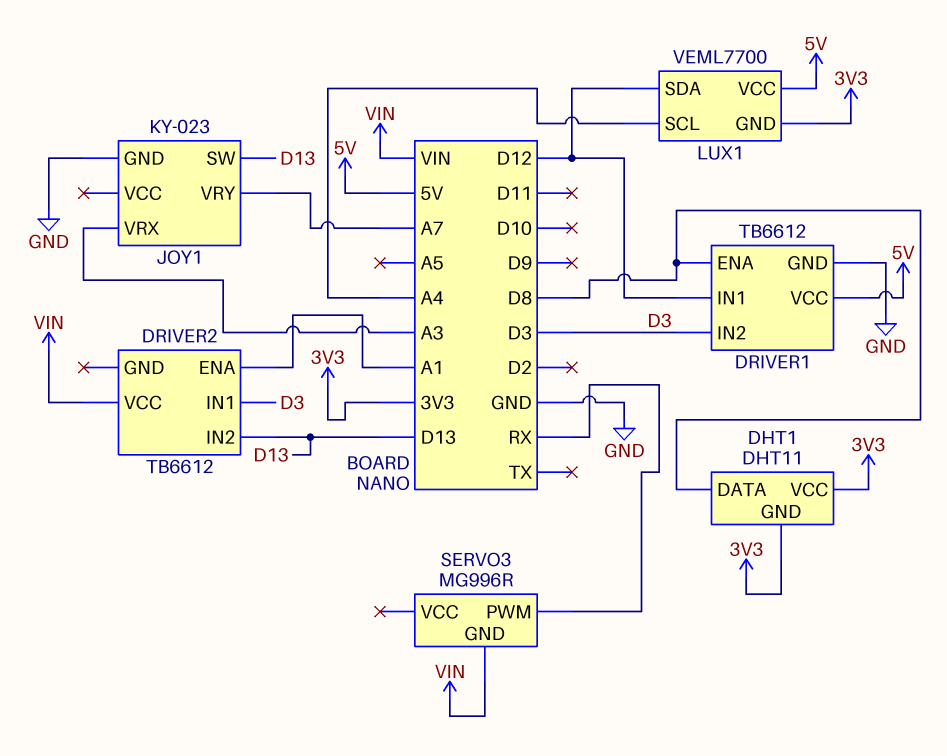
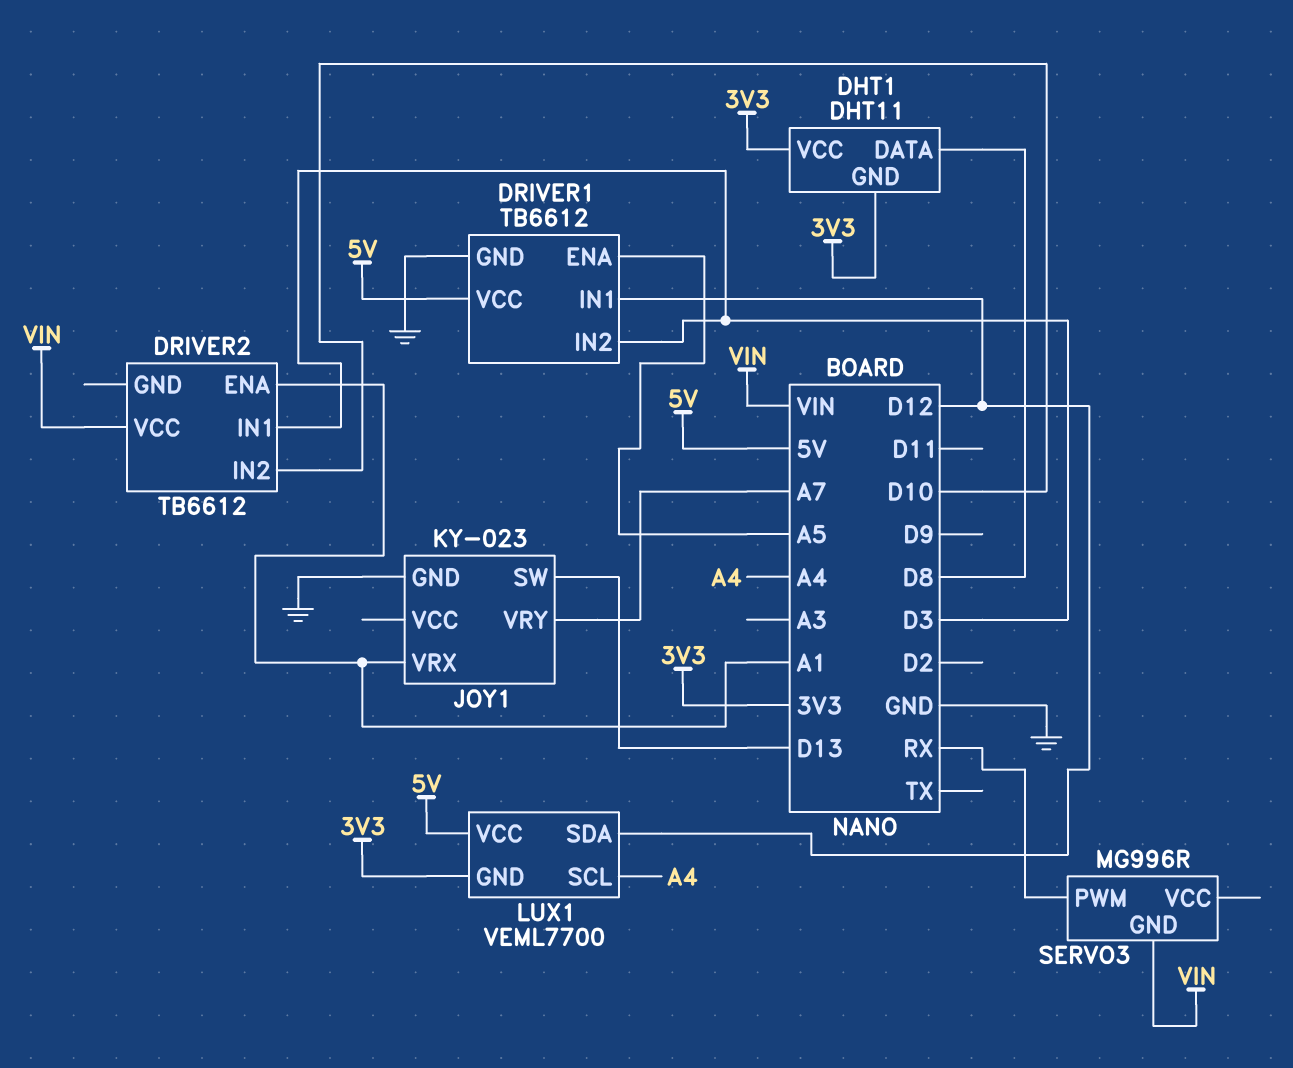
DRIVER1 pin ENA: D8 -> A5
DRIVER2 pin IN2: D13 -> D10
JOY1 pin VRX: A3 -> A1

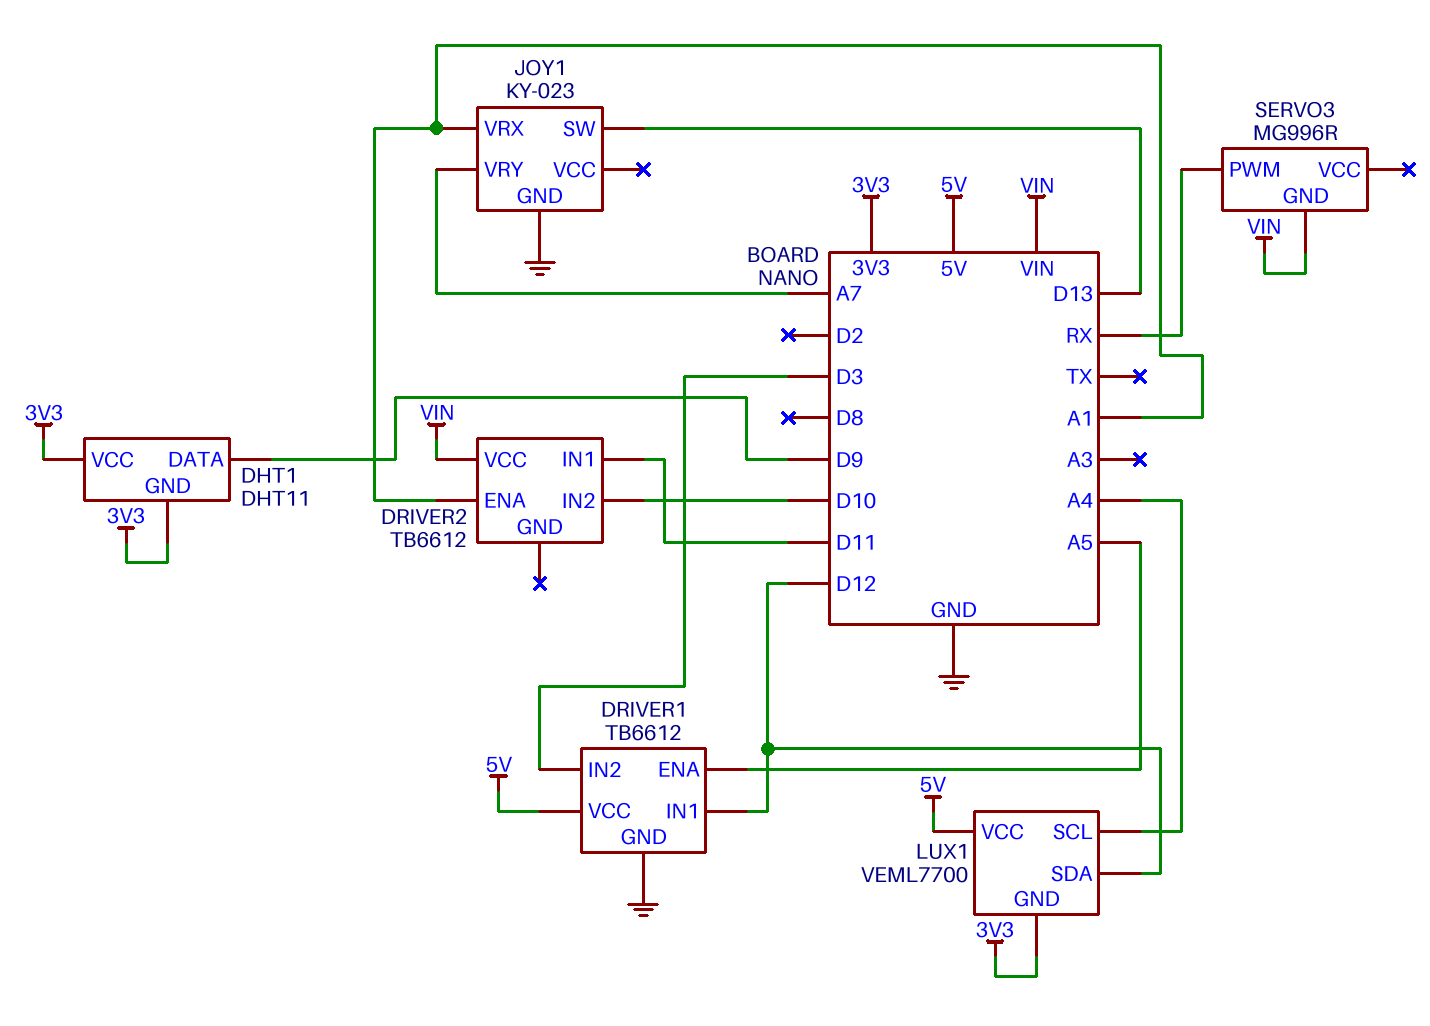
DHT1 pin DATA: D8 -> D9
DRIVER2 pin IN1: D3 -> D11

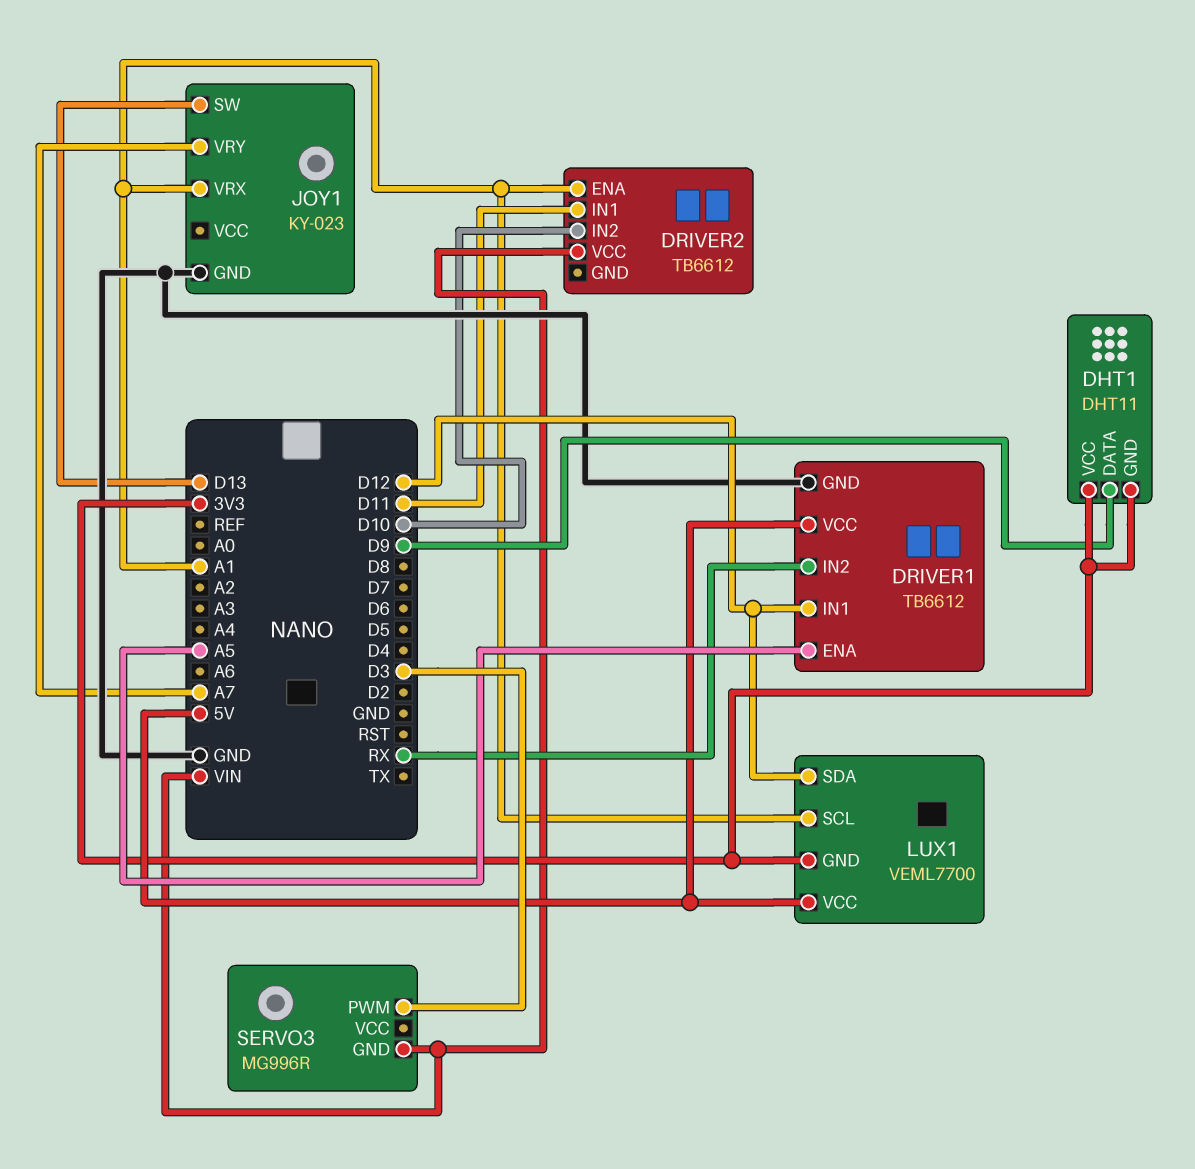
DRIVER1 pin IN2: D3 -> RX
LUX1 pin SCL: A4 -> A1
SERVO3 pin PWM: RX -> D3

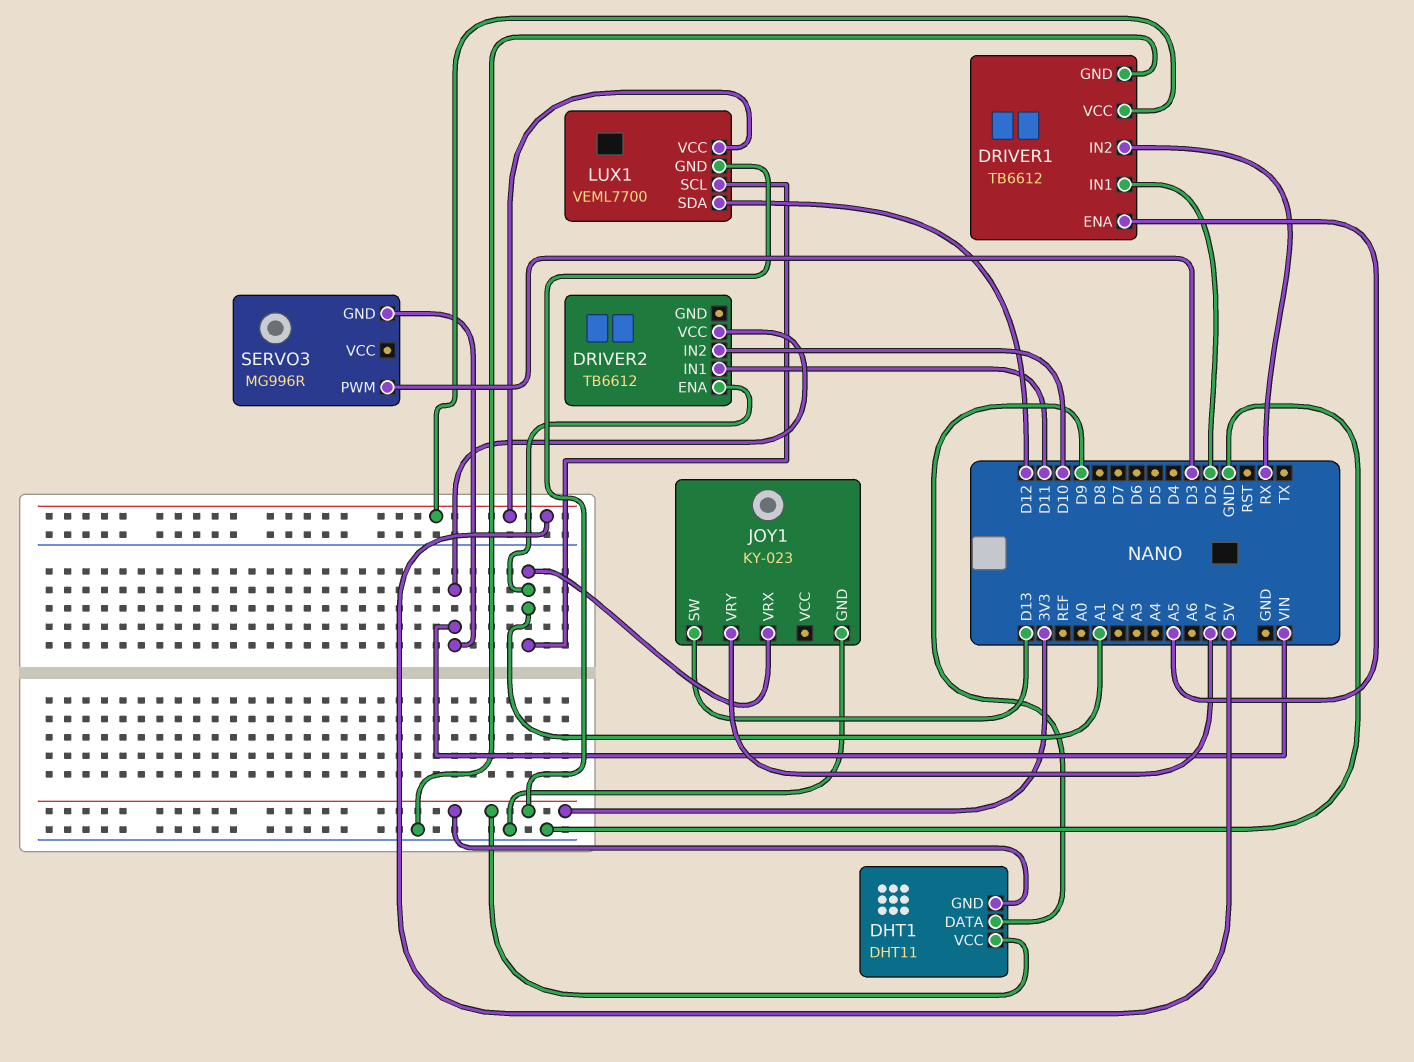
DRIVER1 pin IN1: D12 -> D2

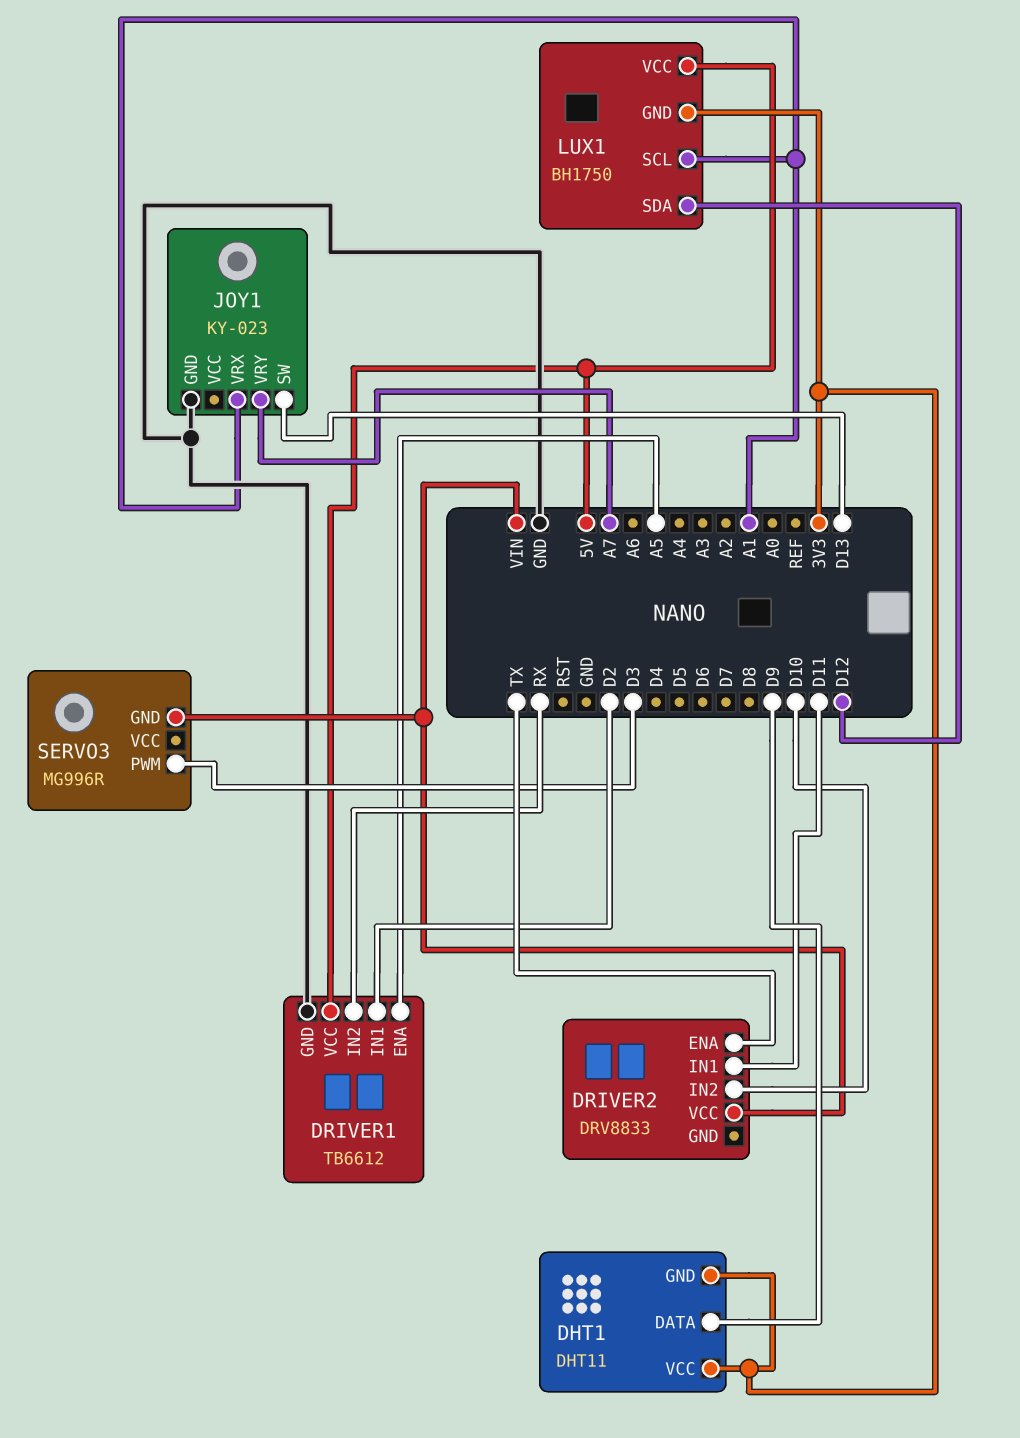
DRIVER2: TB6612 -> DRV8833
DRIVER2 pin ENA: A1 -> TX
LUX1: VEML7700 -> BH1750

